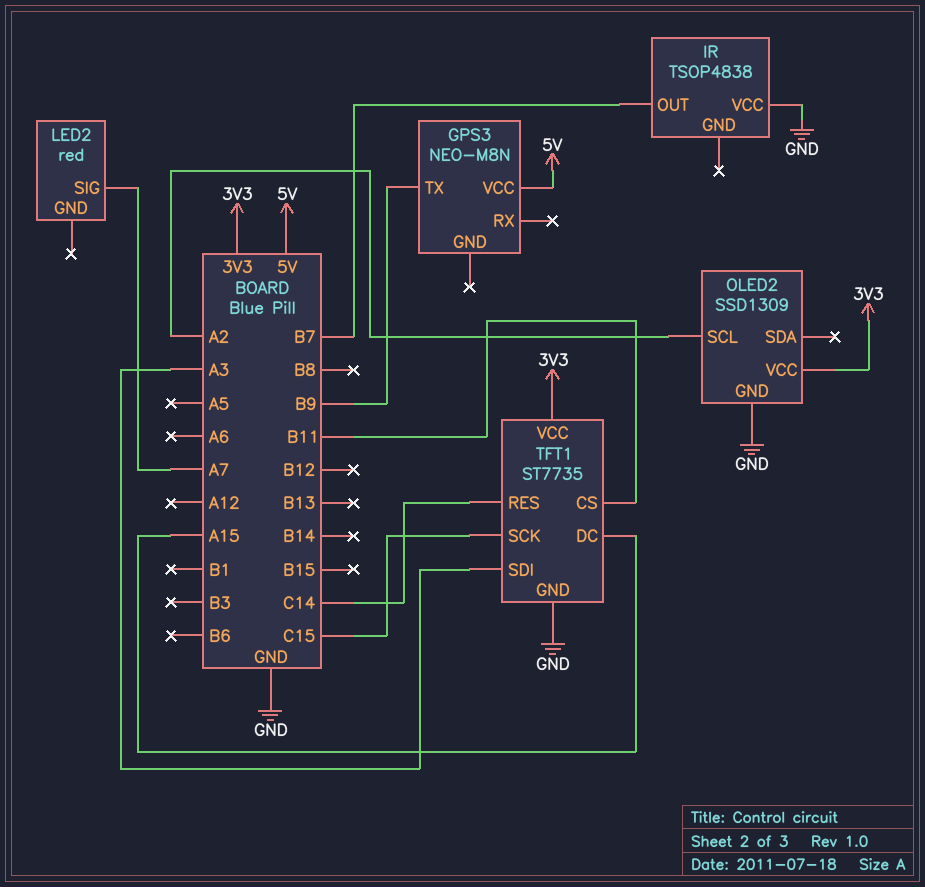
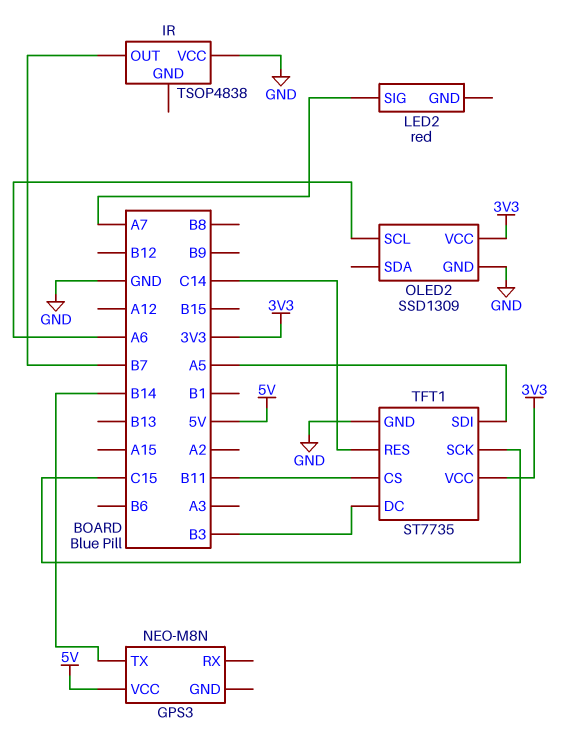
GPS3 pin TX: B9 -> B14
OLED2 pin SCL: A2 -> A6
TFT1 pin DC: A15 -> B3
TFT1 pin SDI: A3 -> A5

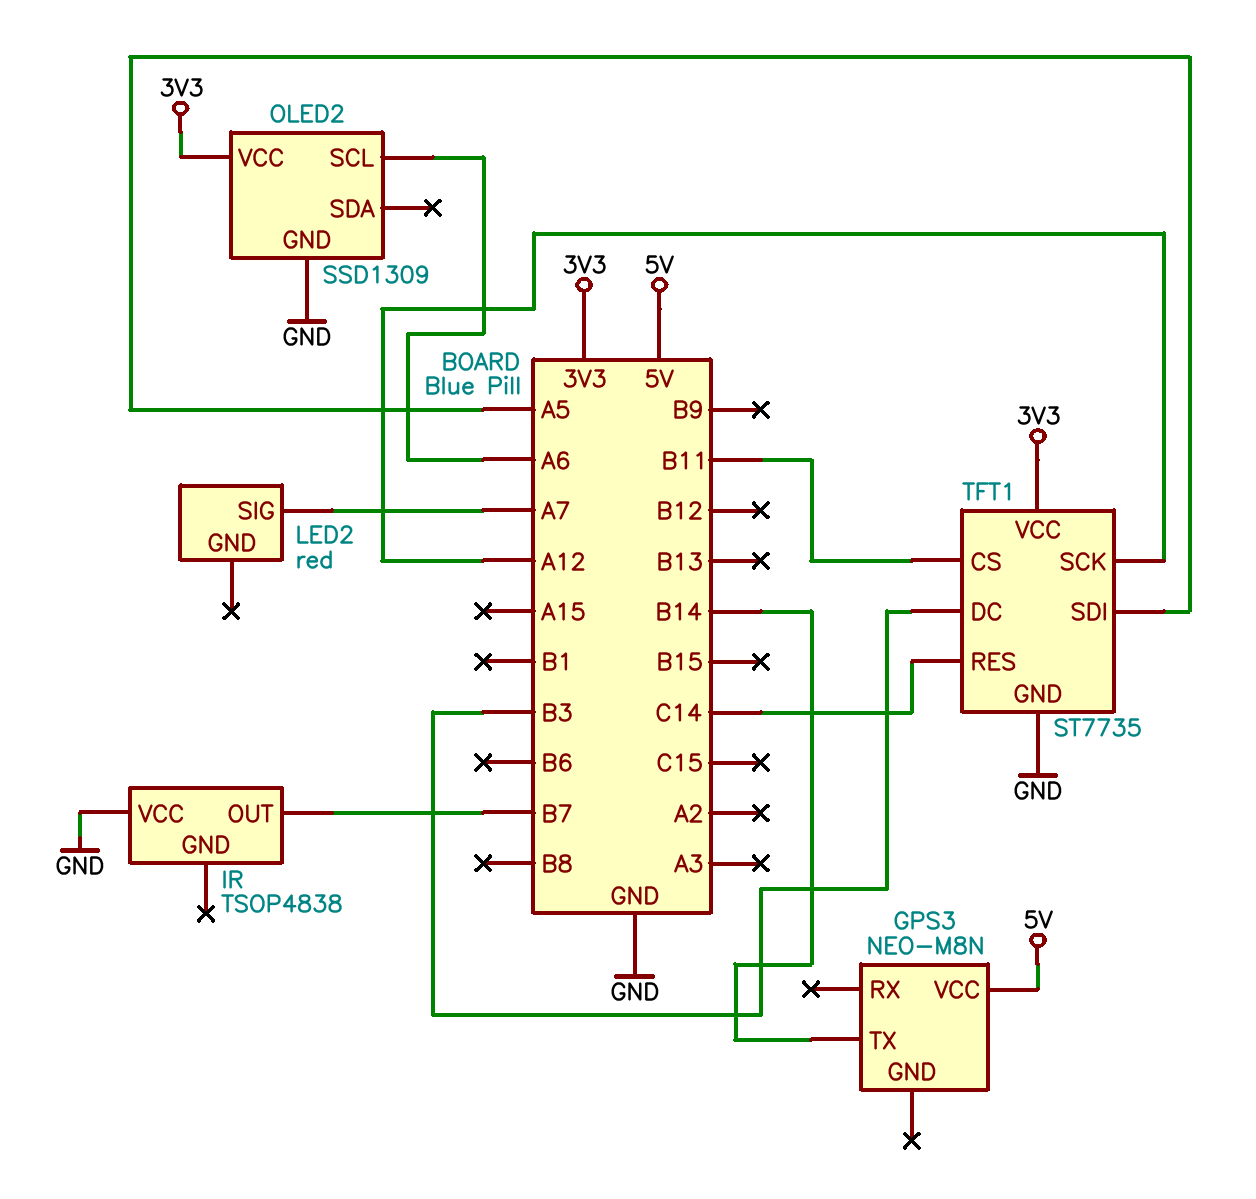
TFT1 pin SCK: C15 -> A12

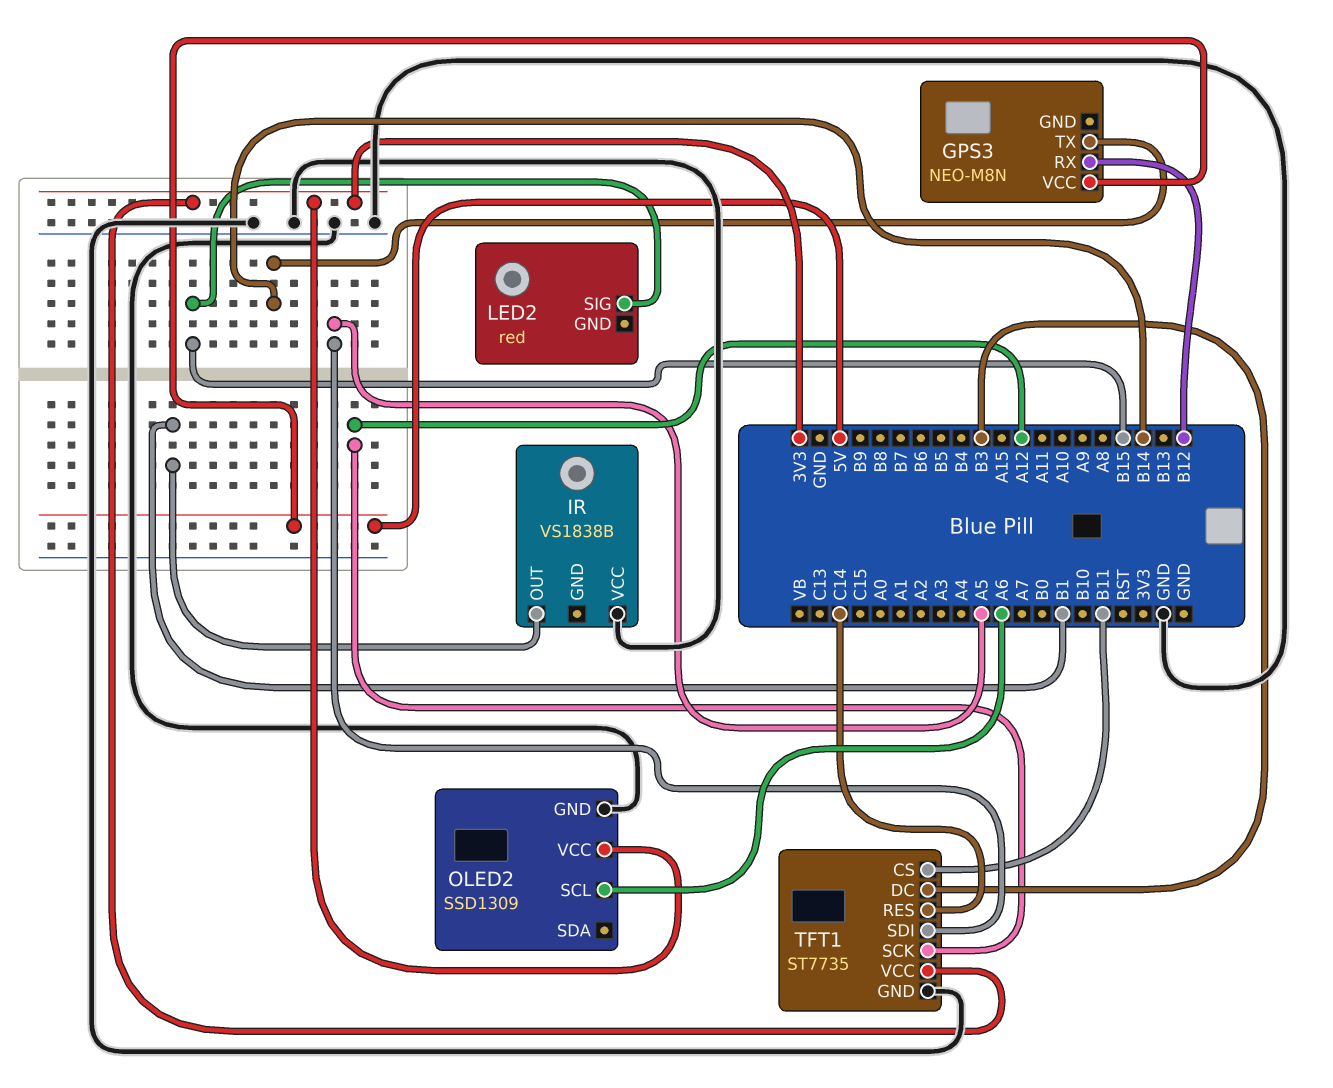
GPS3 pin RX: none -> B12
IR: TSOP4838 -> VS1838B
IR pin OUT: B7 -> B1
LED2 pin SIG: A7 -> B15

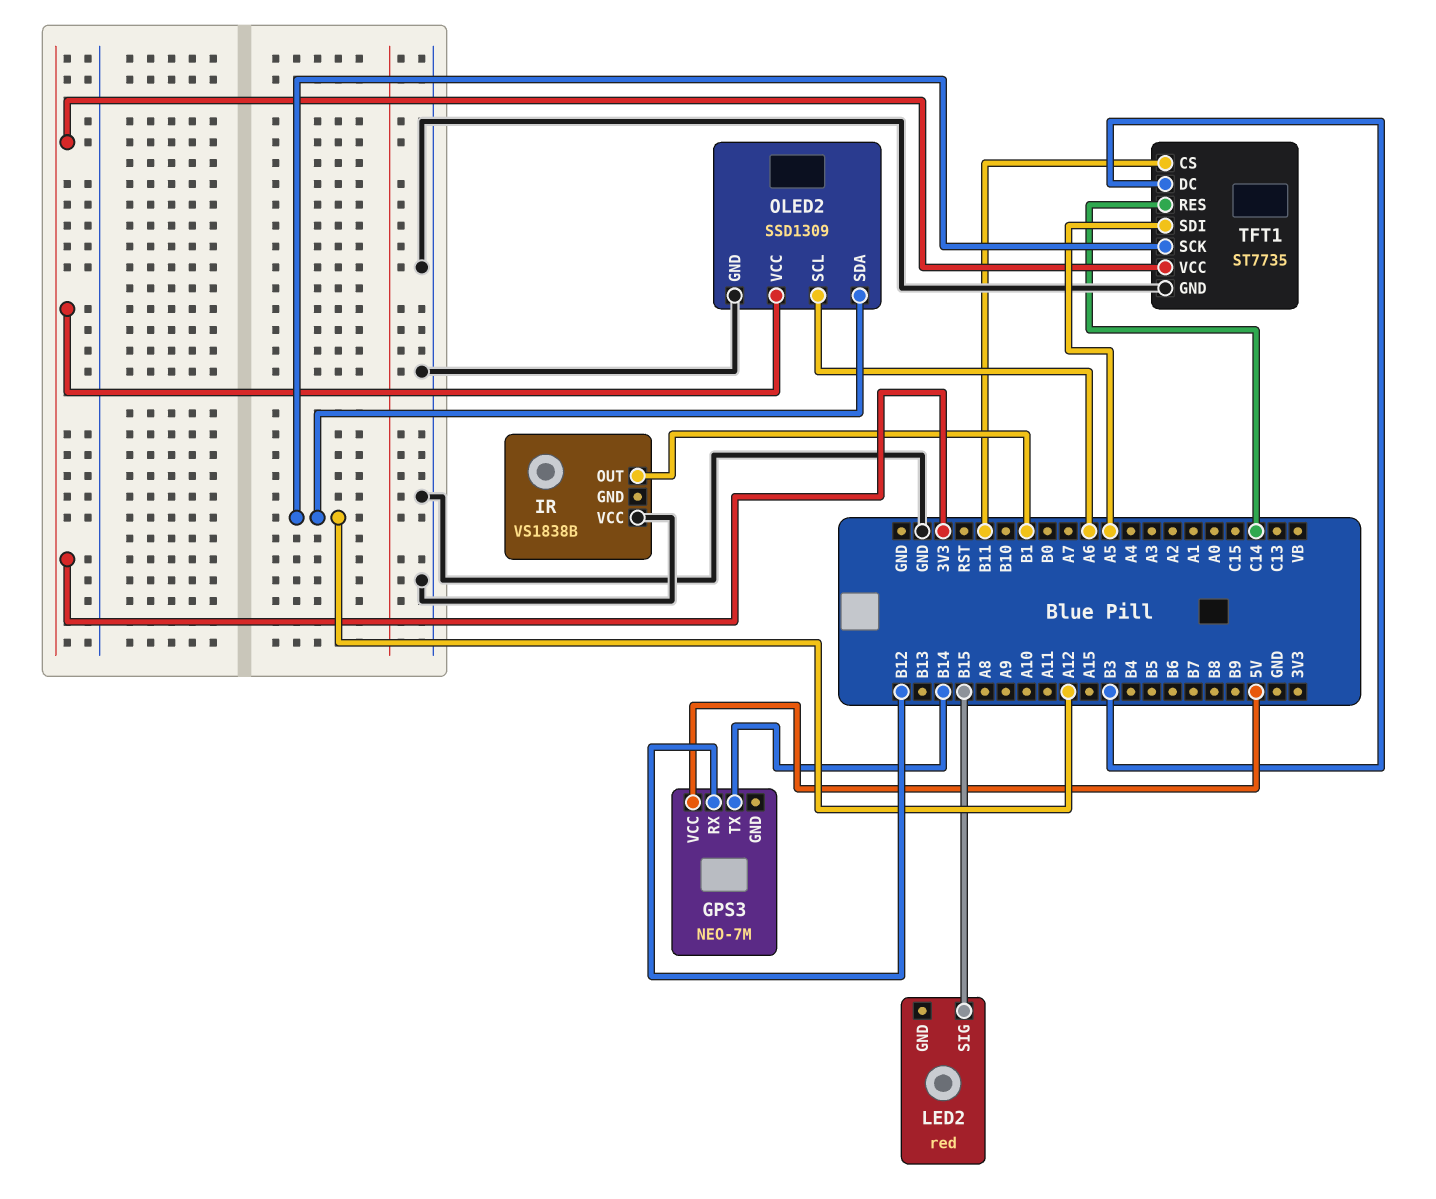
GPS3: NEO-M8N -> NEO-7M
OLED2 pin SDA: none -> A12

